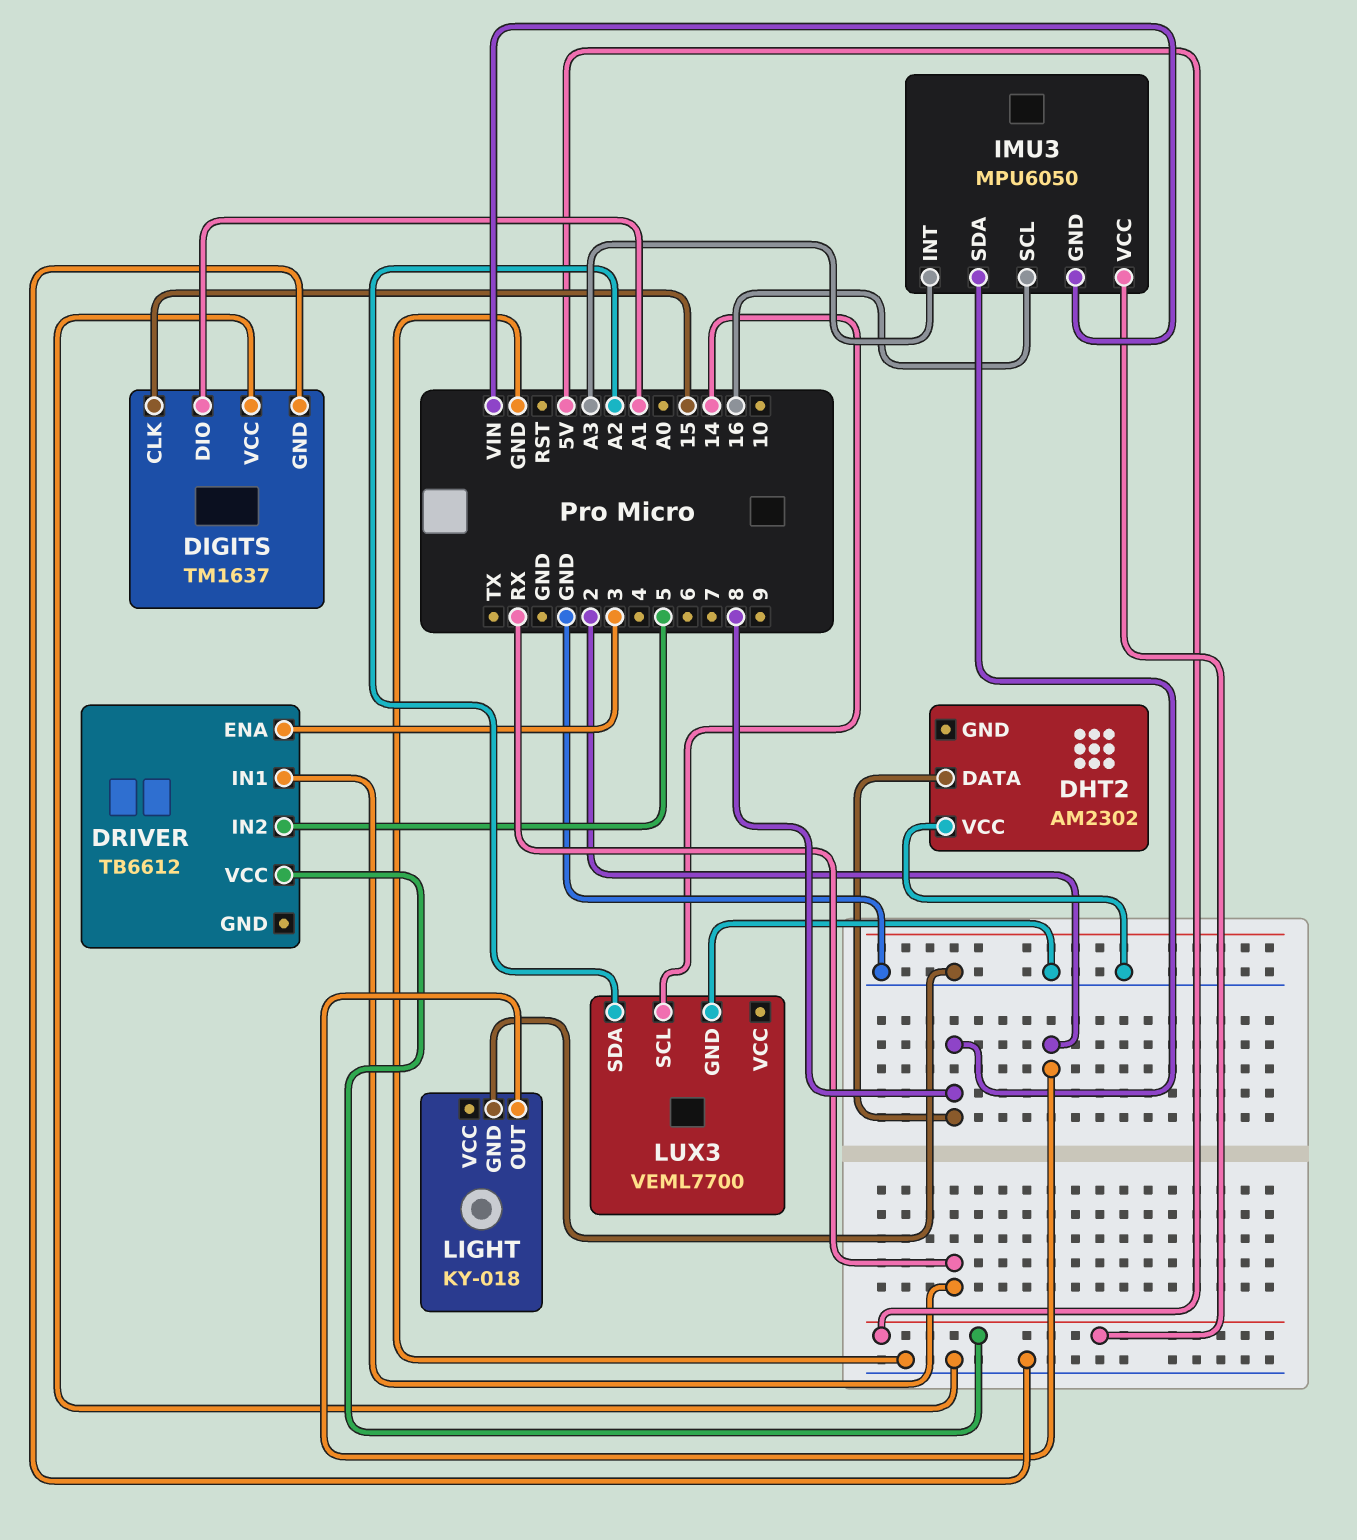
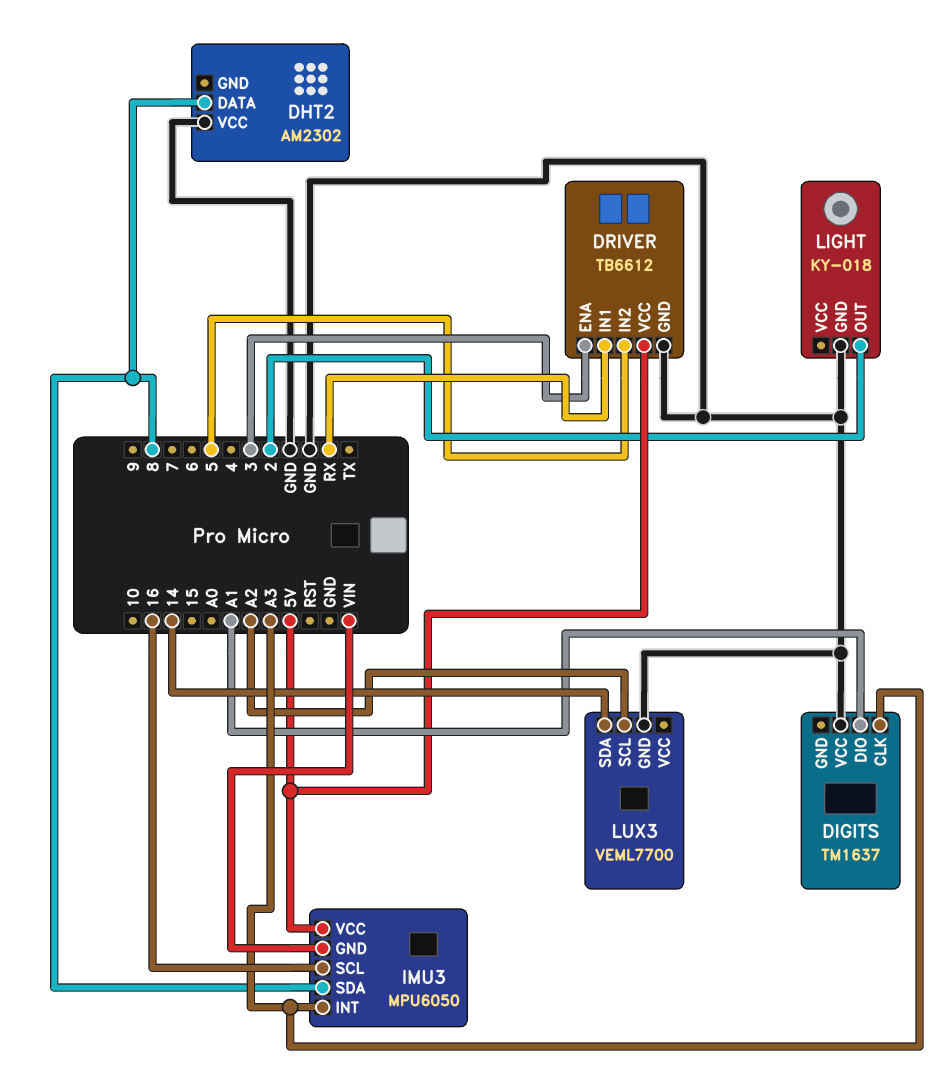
DIGITS pin CLK: 15 -> A3
DIGITS pin GND: GND -> none
DRIVER pin GND: none -> GND
LUX3 pin SCL: 14 -> A2
LUX3 pin SDA: A2 -> 14

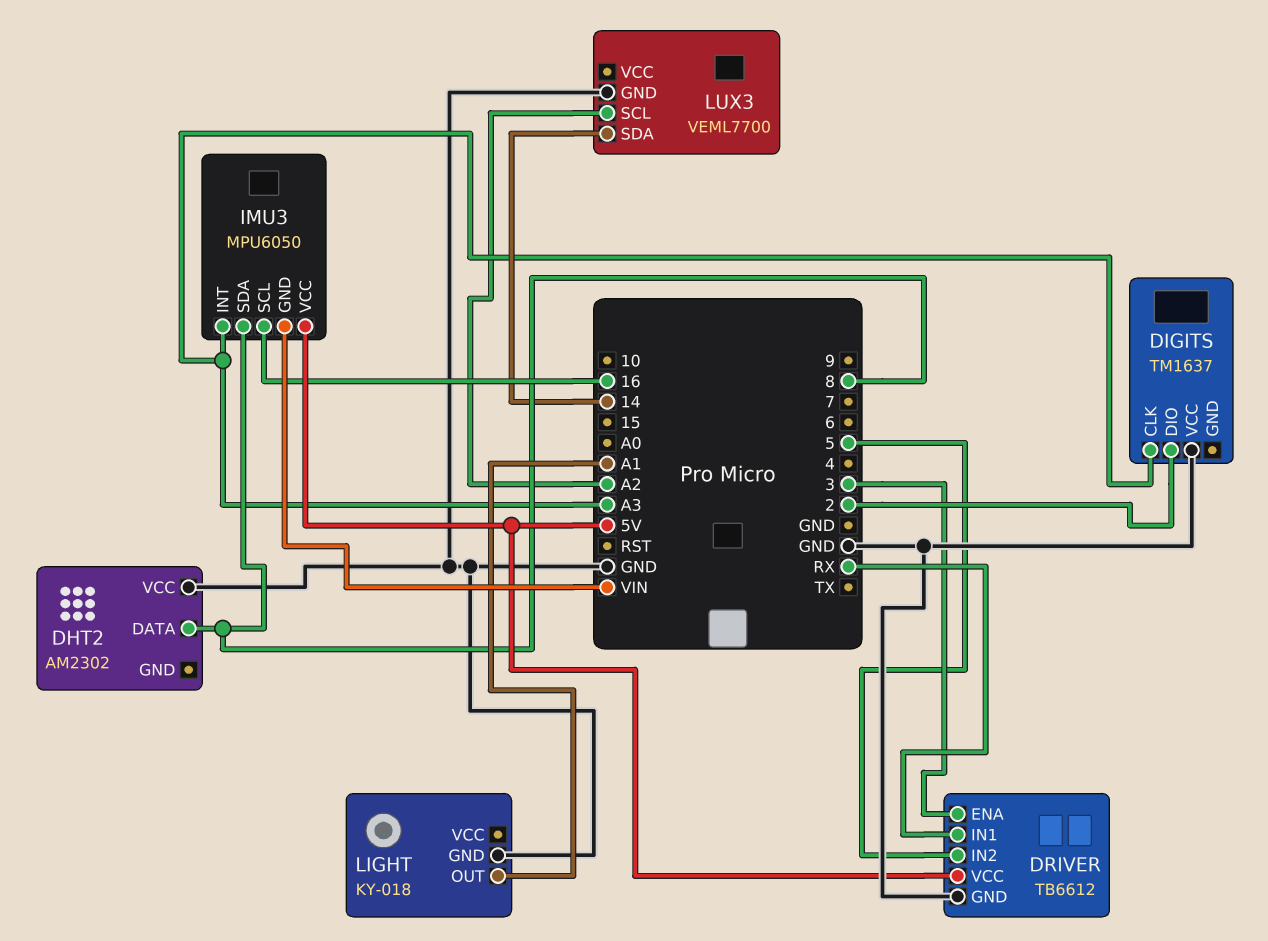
DIGITS pin DIO: A1 -> 2
LIGHT pin OUT: 2 -> A1

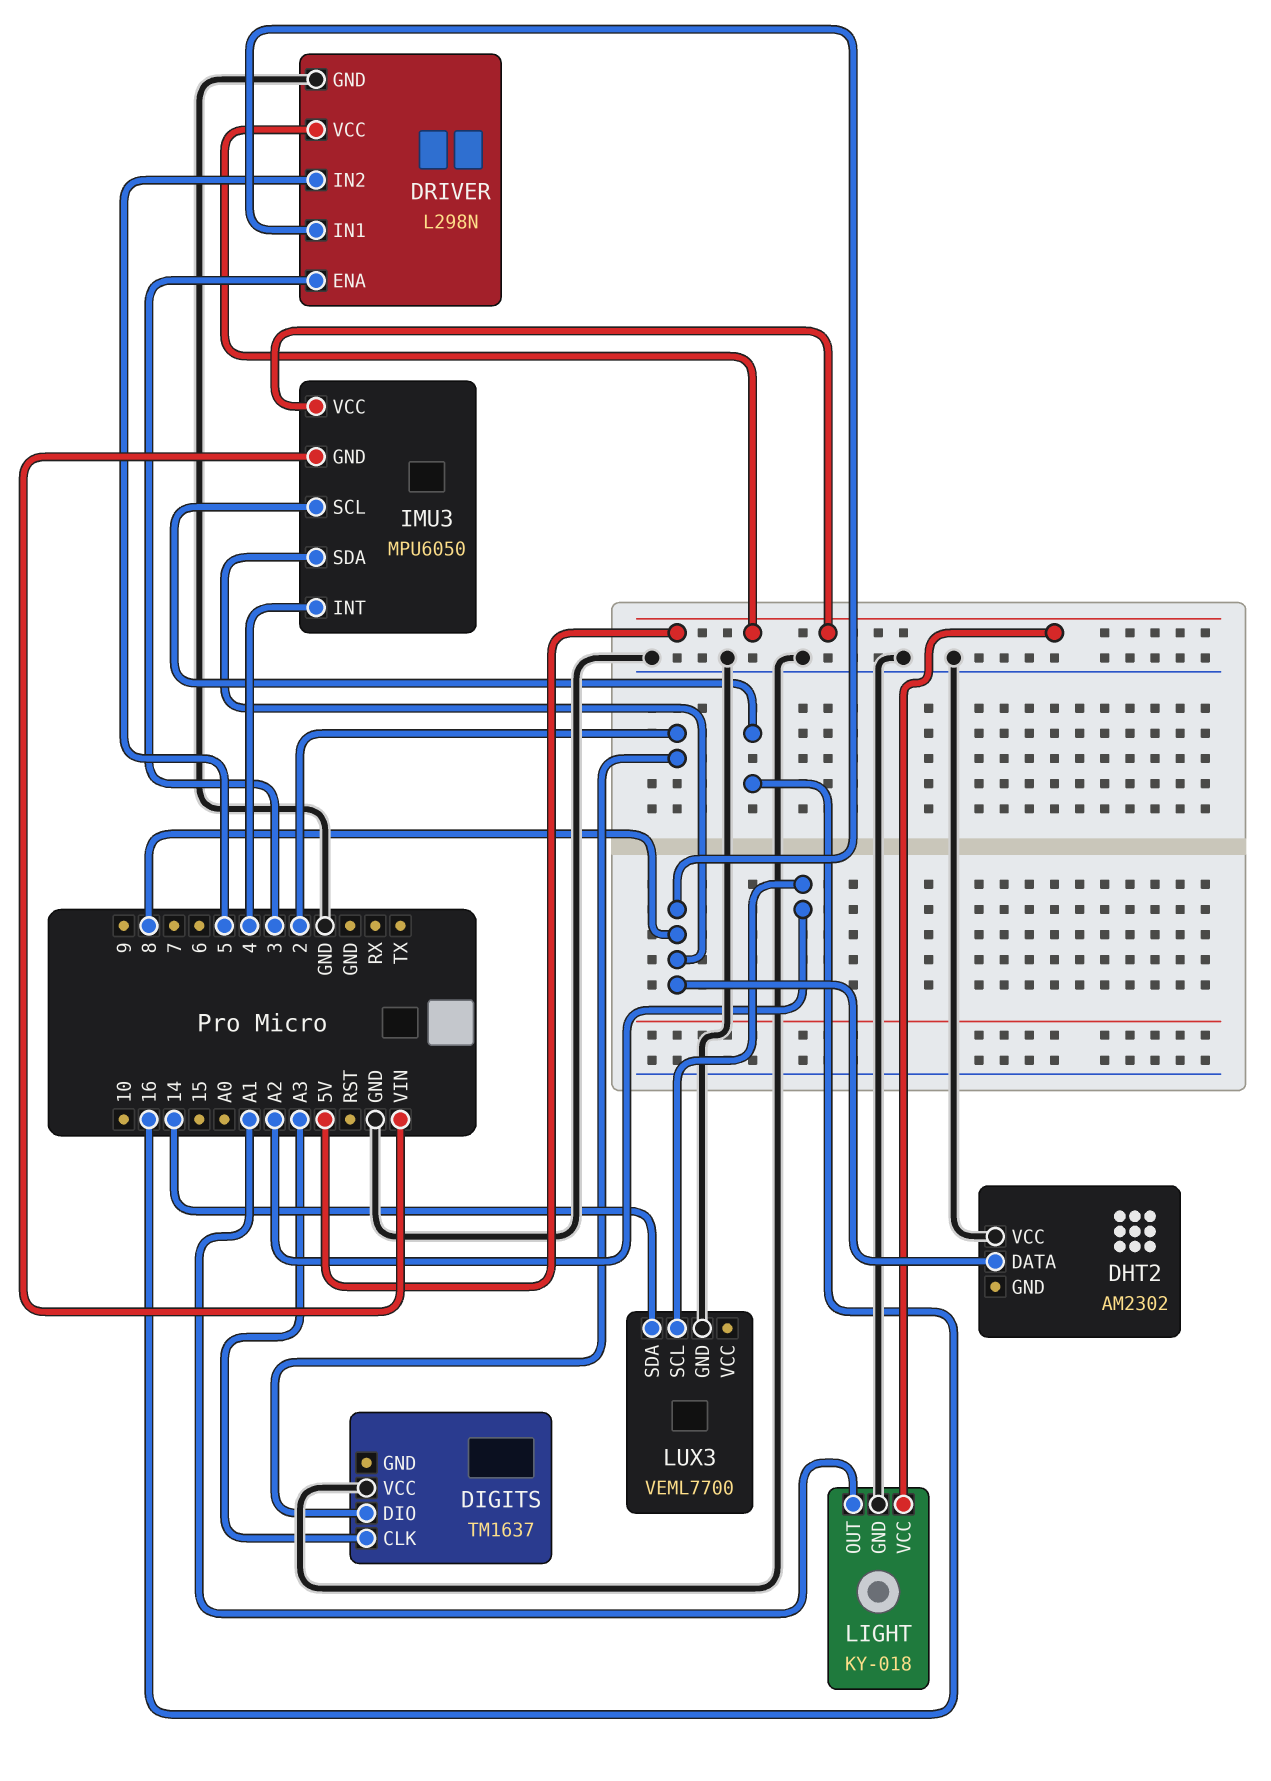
DRIVER: TB6612 -> L298N
DRIVER pin IN1: RX -> 8
IMU3 pin INT: A3 -> 4
LIGHT pin VCC: none -> 5V

